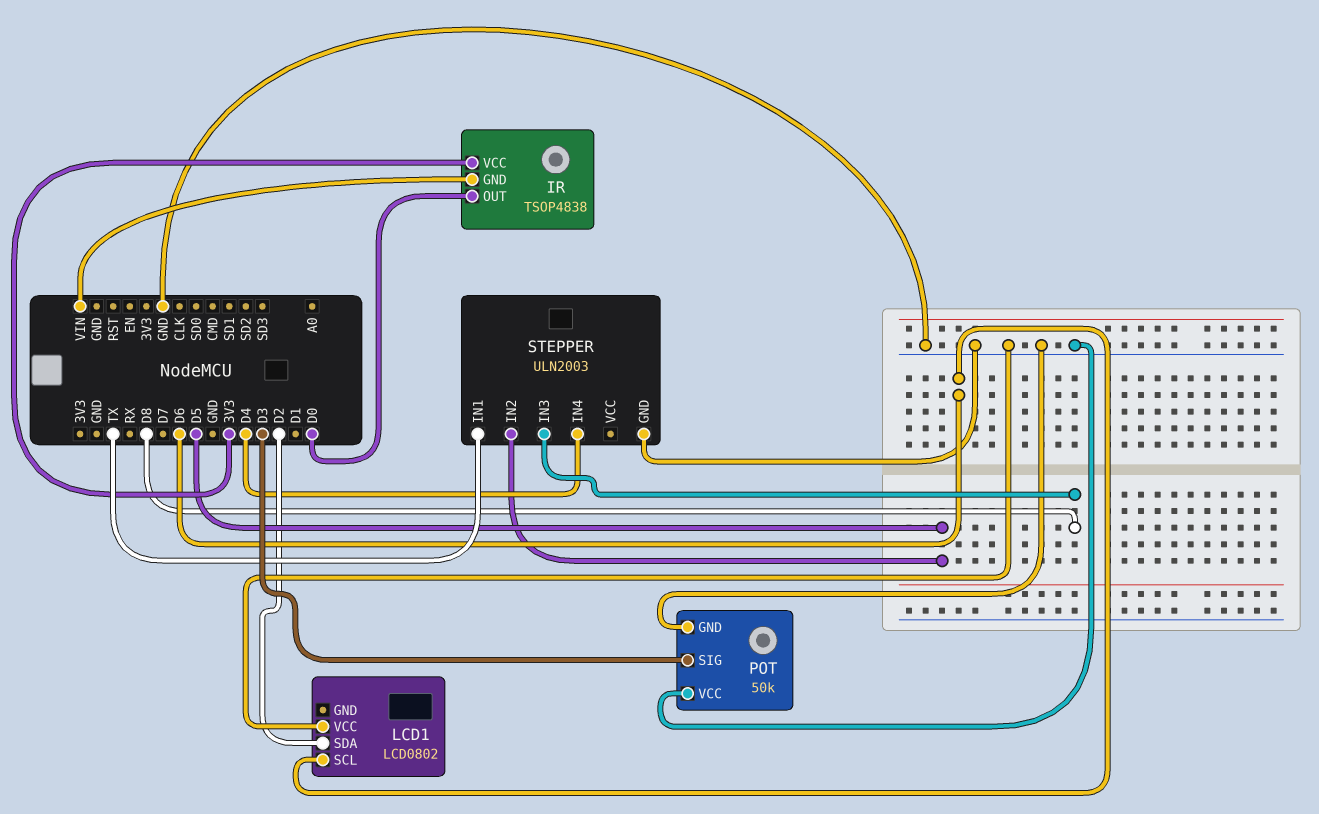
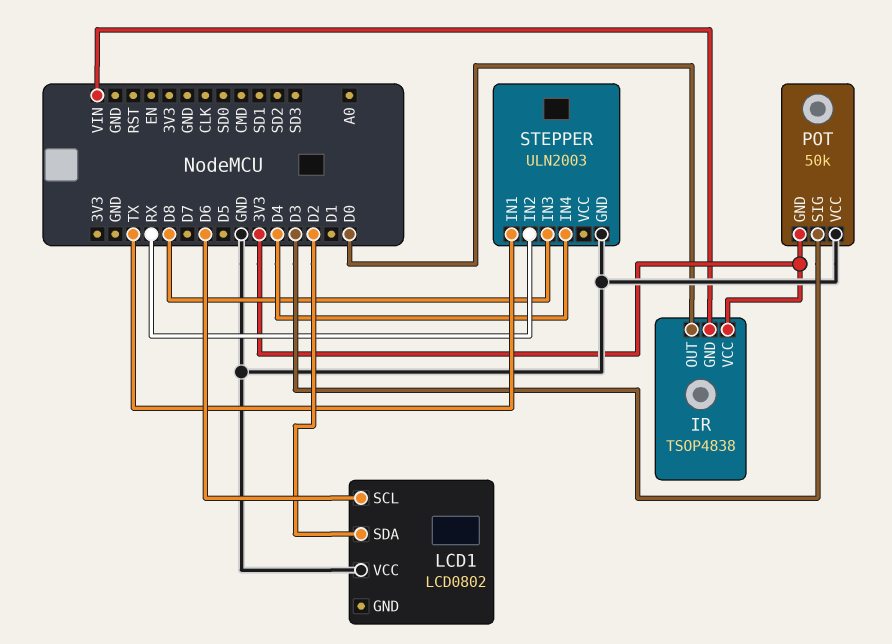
POT pin GND: GND -> 3V3
STEPPER pin IN2: D5 -> RX

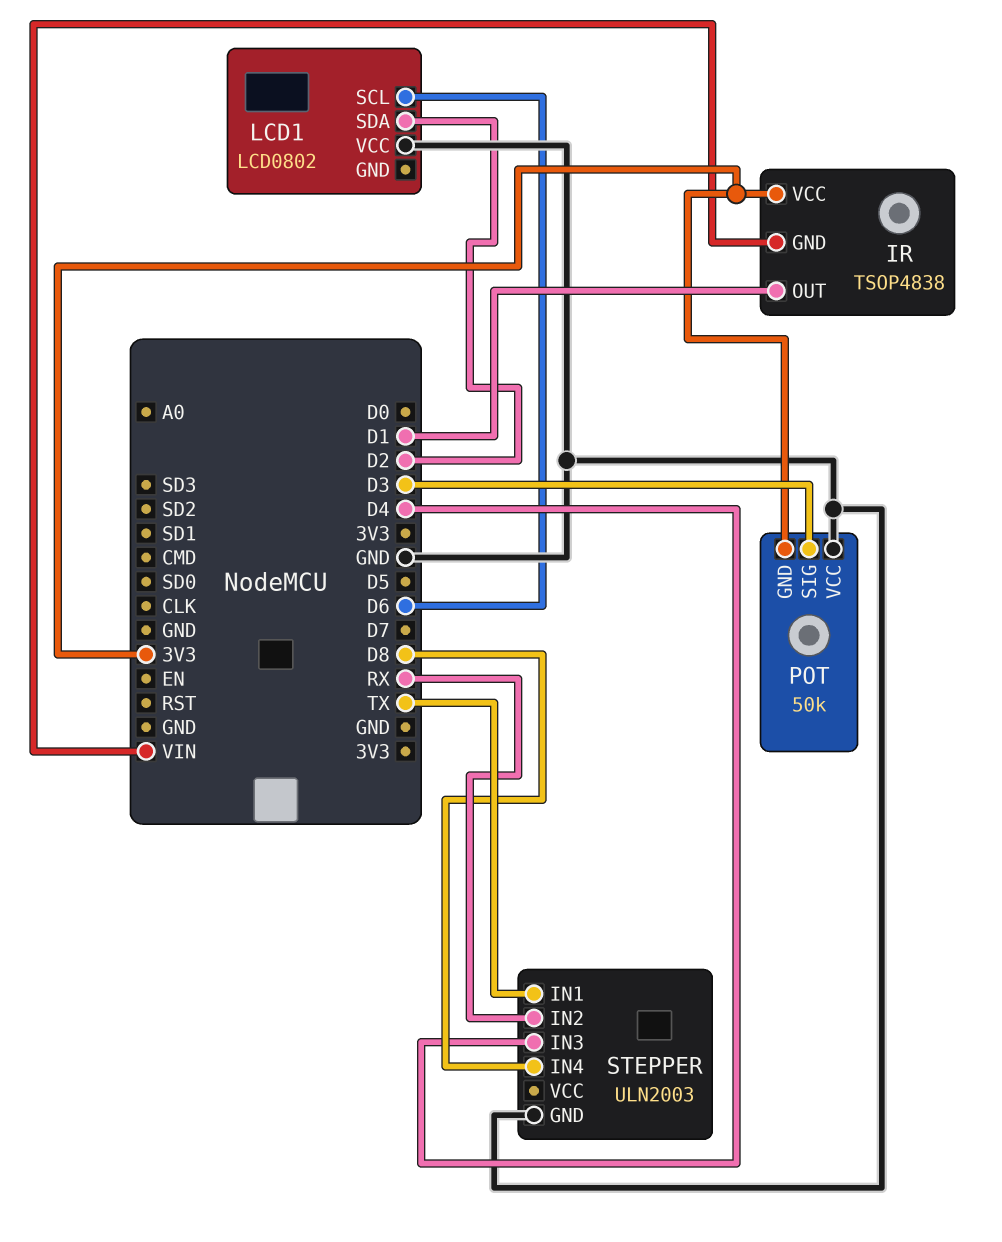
IR pin OUT: D0 -> D1
STEPPER pin IN3: D8 -> D4
STEPPER pin IN4: D4 -> D8

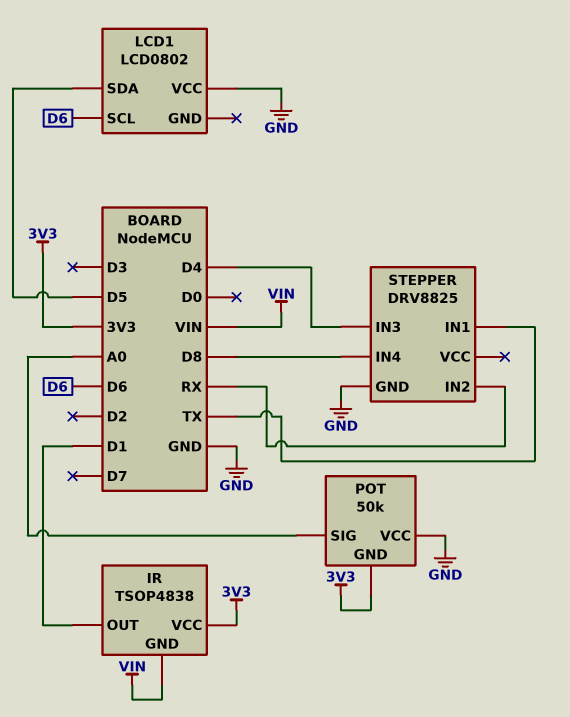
LCD1 pin SDA: D2 -> D5
POT pin SIG: D3 -> A0
STEPPER: ULN2003 -> DRV8825

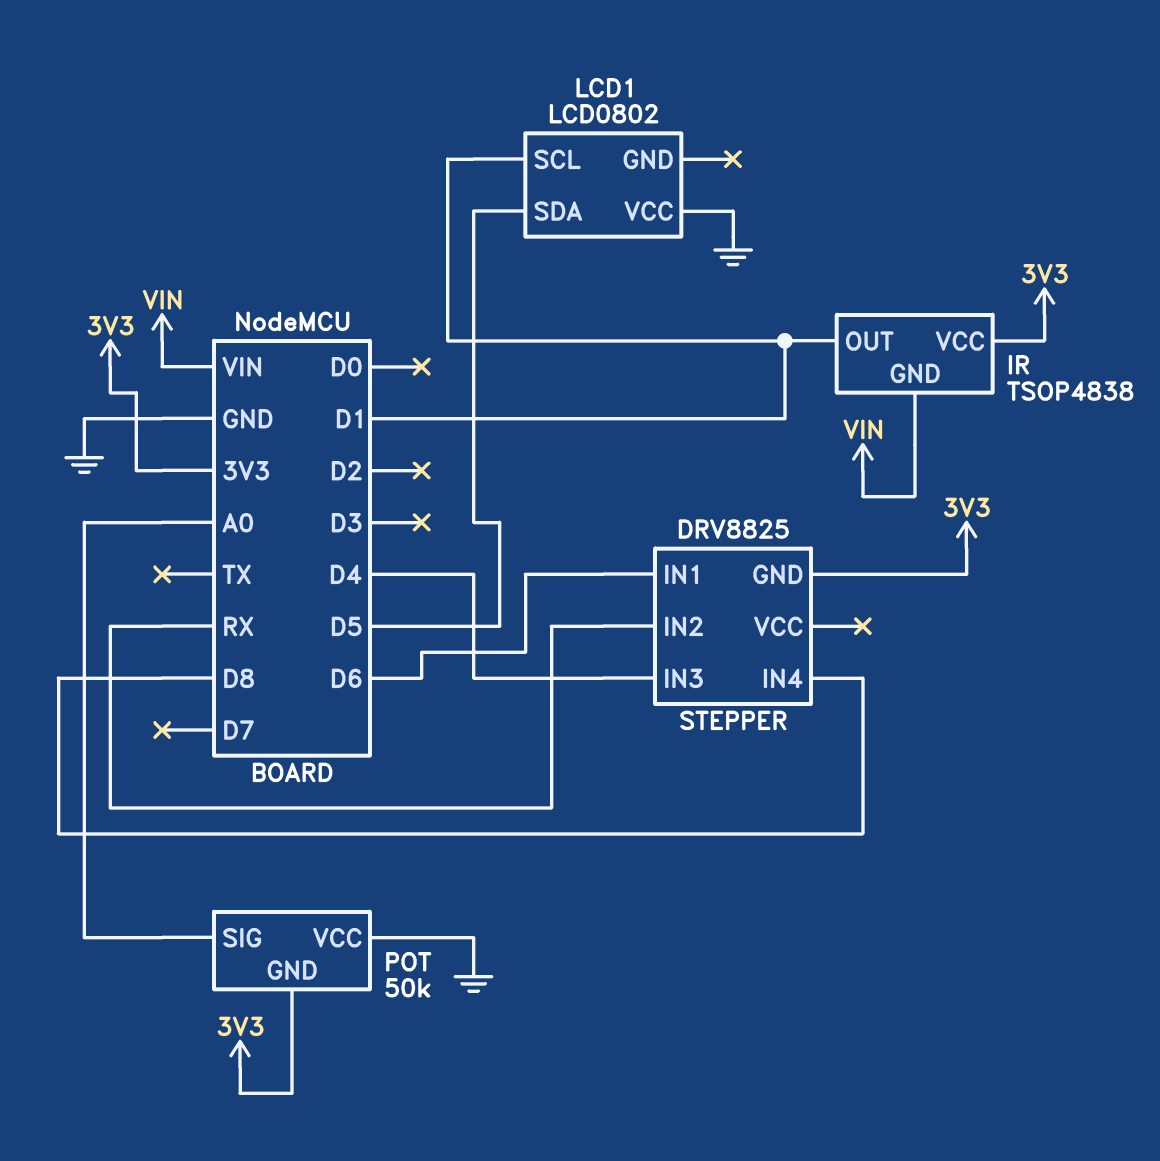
LCD1 pin SCL: D6 -> D1
STEPPER pin GND: GND -> 3V3
STEPPER pin IN1: TX -> D6

